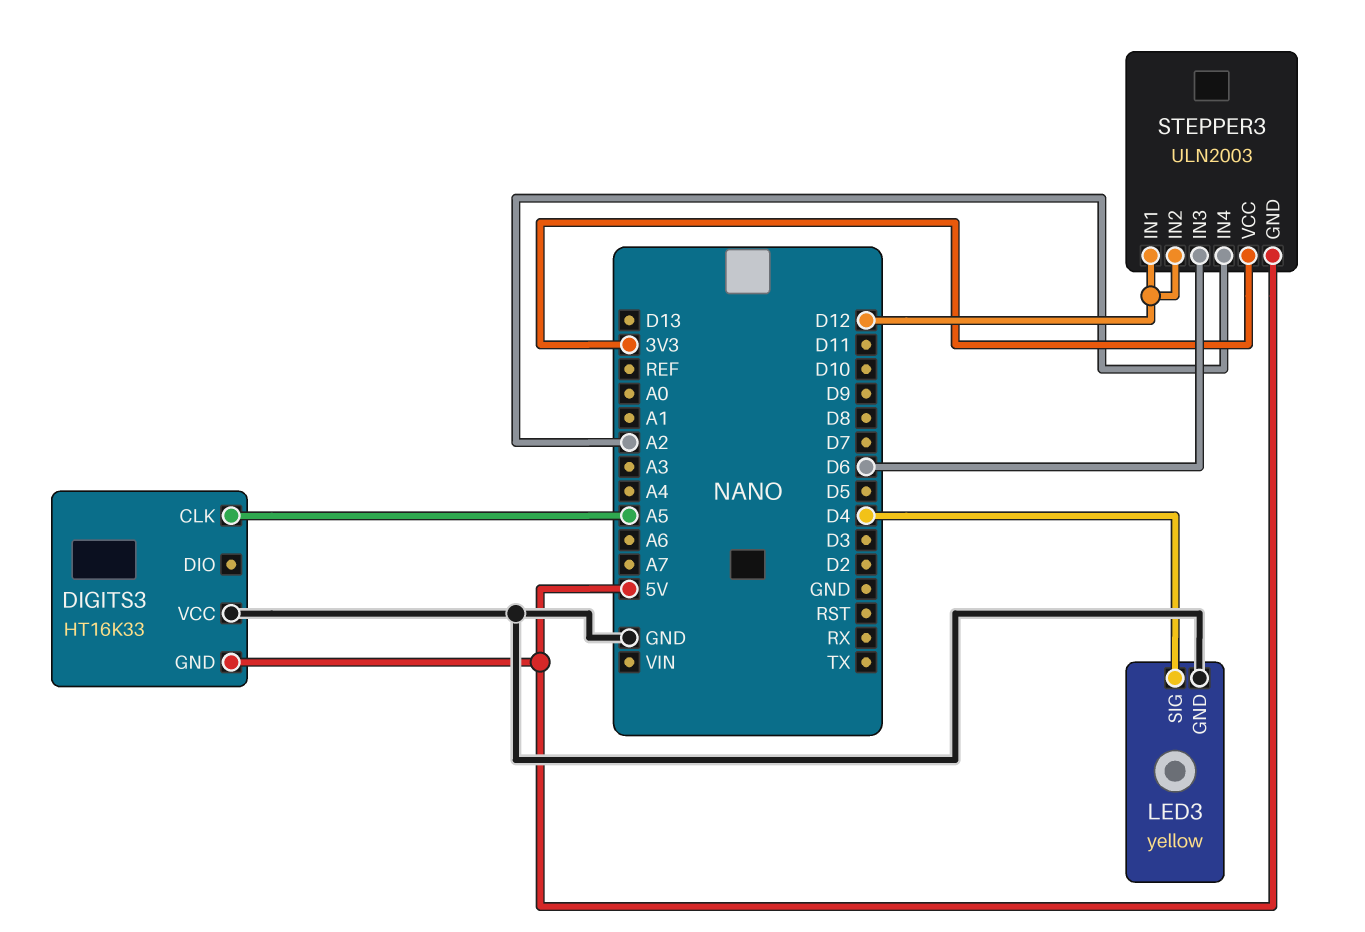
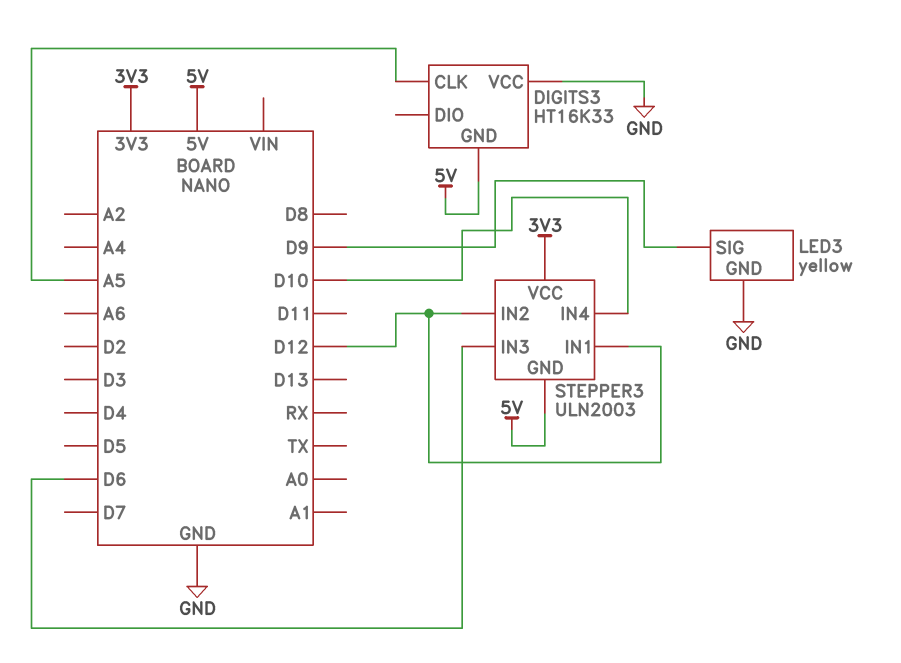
LED3 pin SIG: D4 -> D9
STEPPER3 pin IN4: A2 -> D10

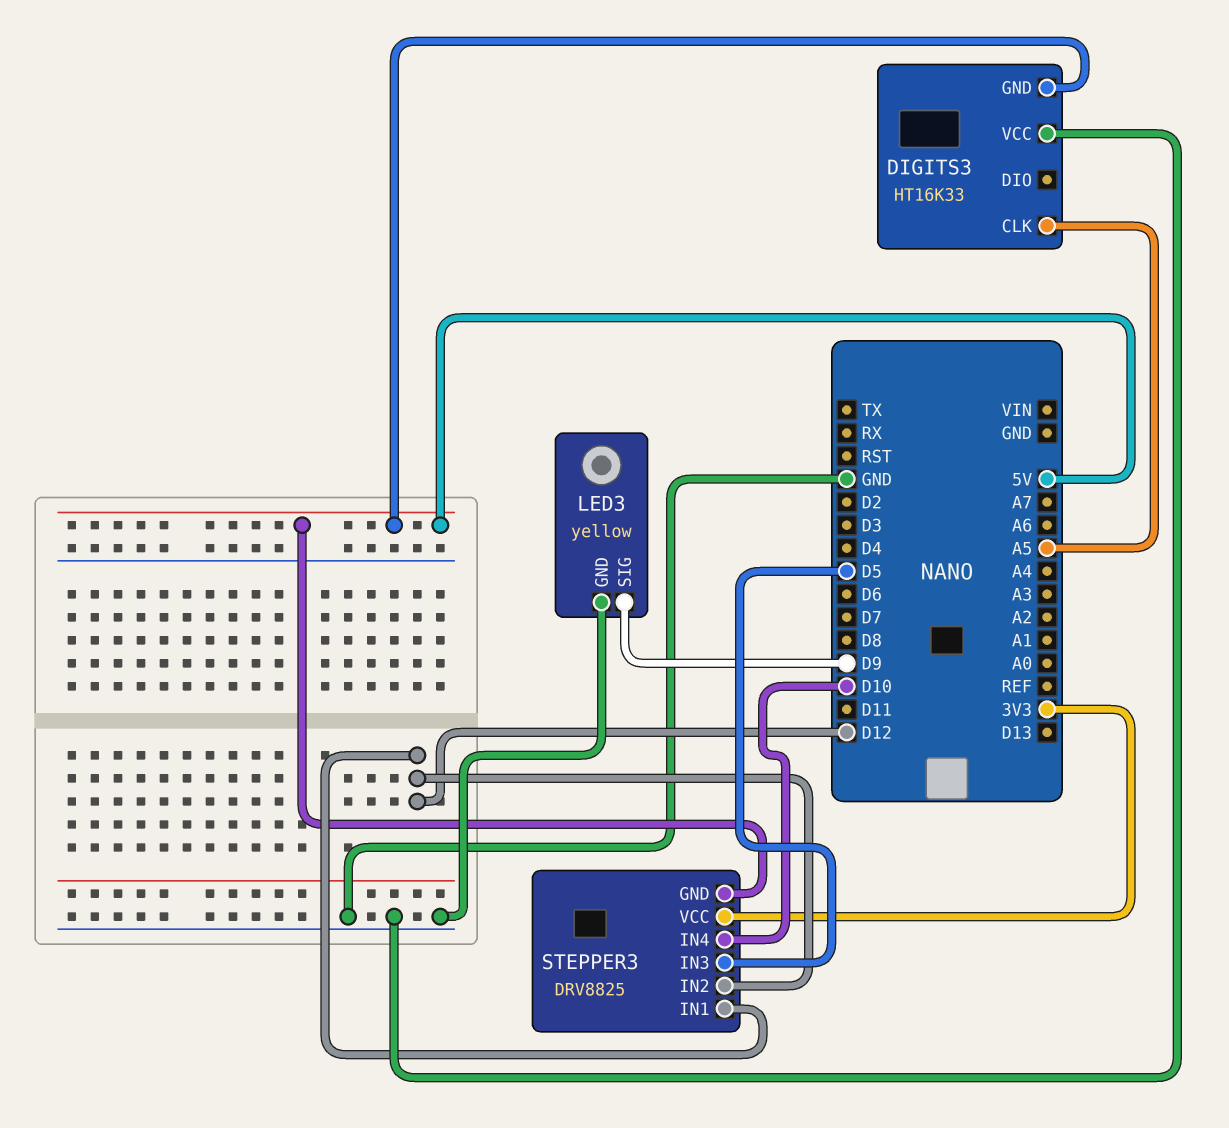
STEPPER3: ULN2003 -> DRV8825
STEPPER3 pin IN3: D6 -> D5

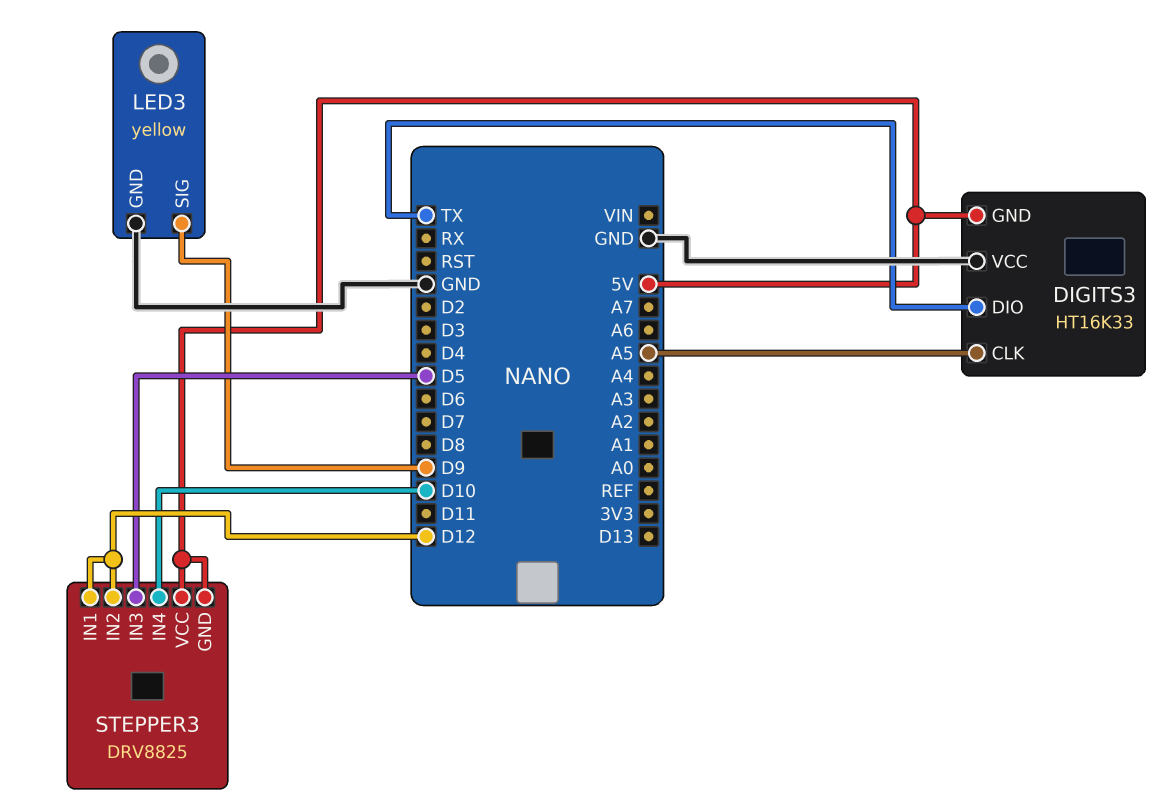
DIGITS3 pin DIO: none -> TX
STEPPER3 pin VCC: 3V3 -> 5V

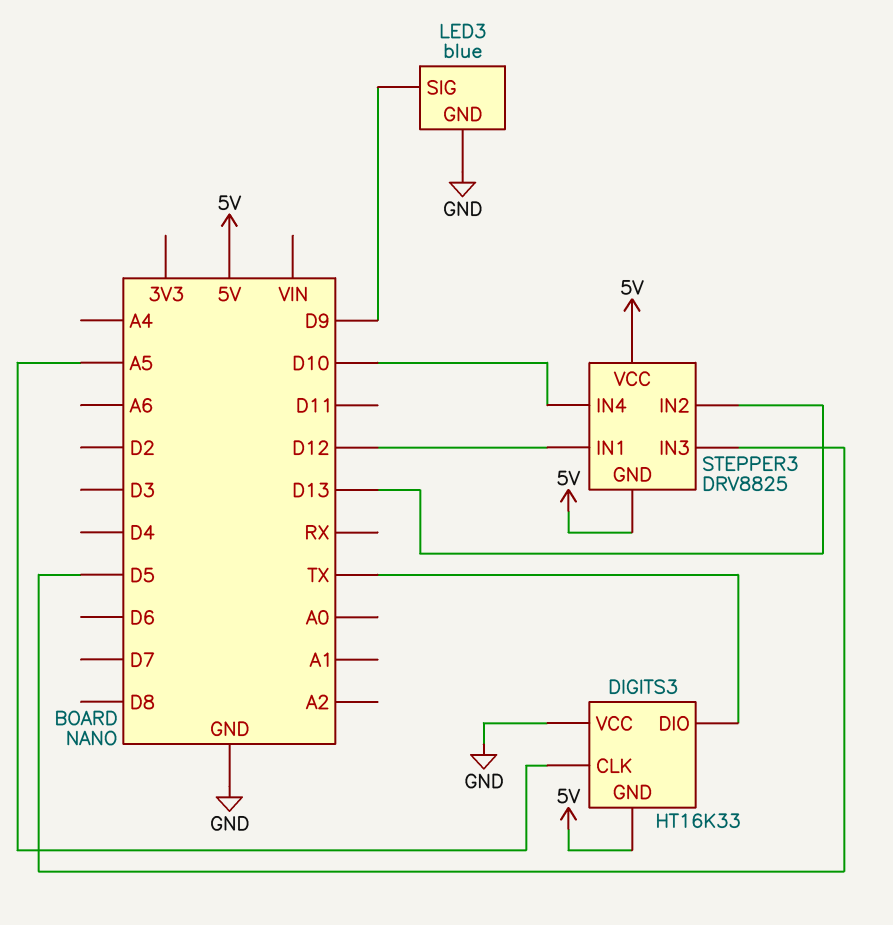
LED3: yellow -> blue
STEPPER3 pin IN2: D12 -> D13

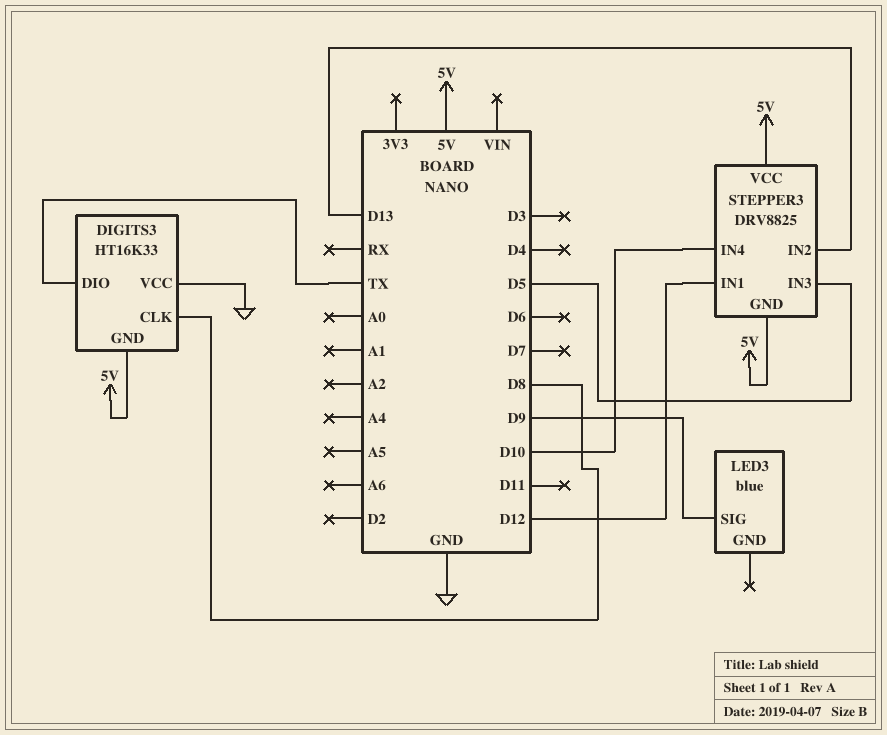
DIGITS3 pin CLK: A5 -> D8
LED3 pin GND: GND -> none

